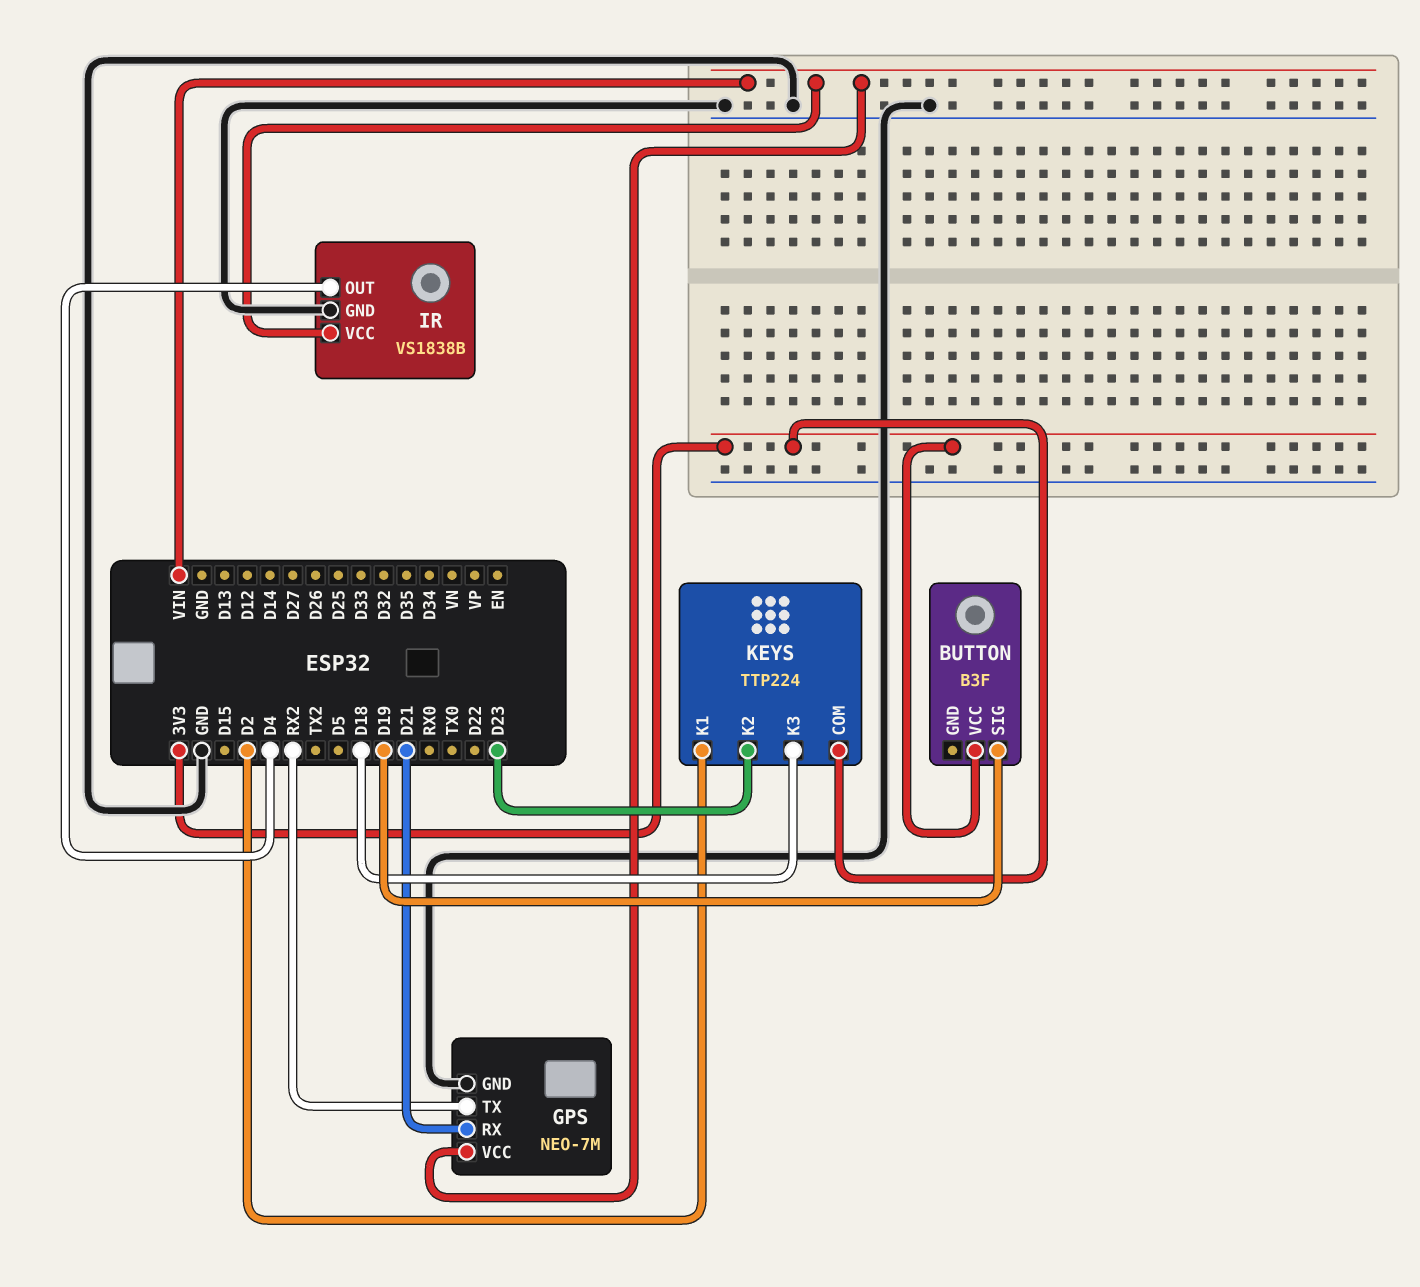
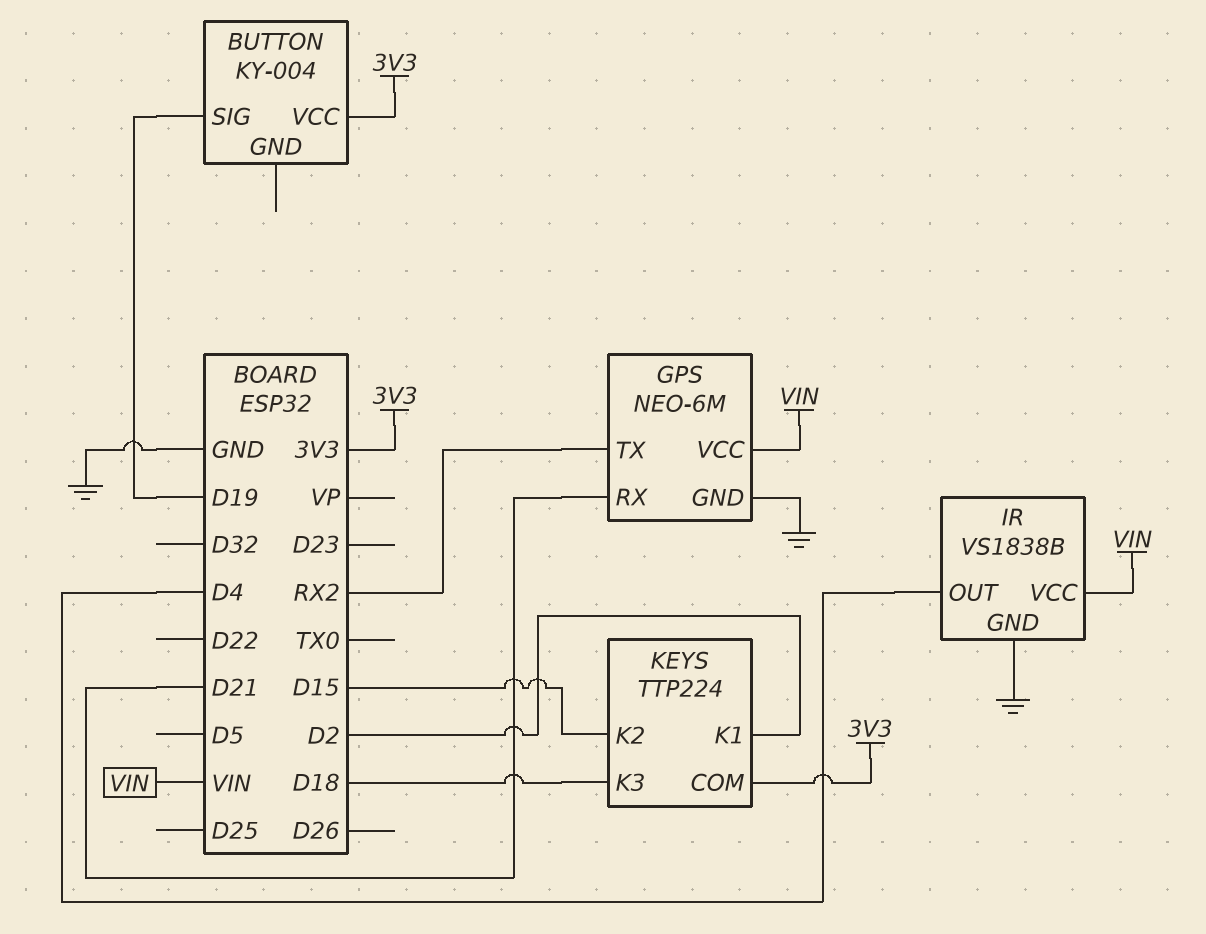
BUTTON: B3F -> KY-004
GPS: NEO-7M -> NEO-6M
KEYS pin K2: D23 -> D15

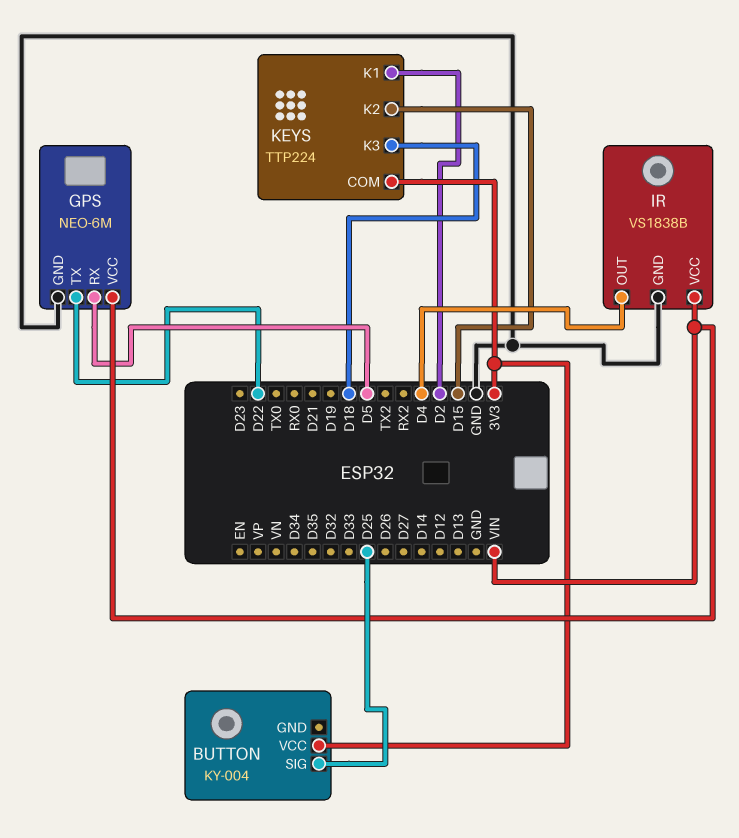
BUTTON pin SIG: D19 -> D25
GPS pin RX: D21 -> D5
GPS pin TX: RX2 -> D22

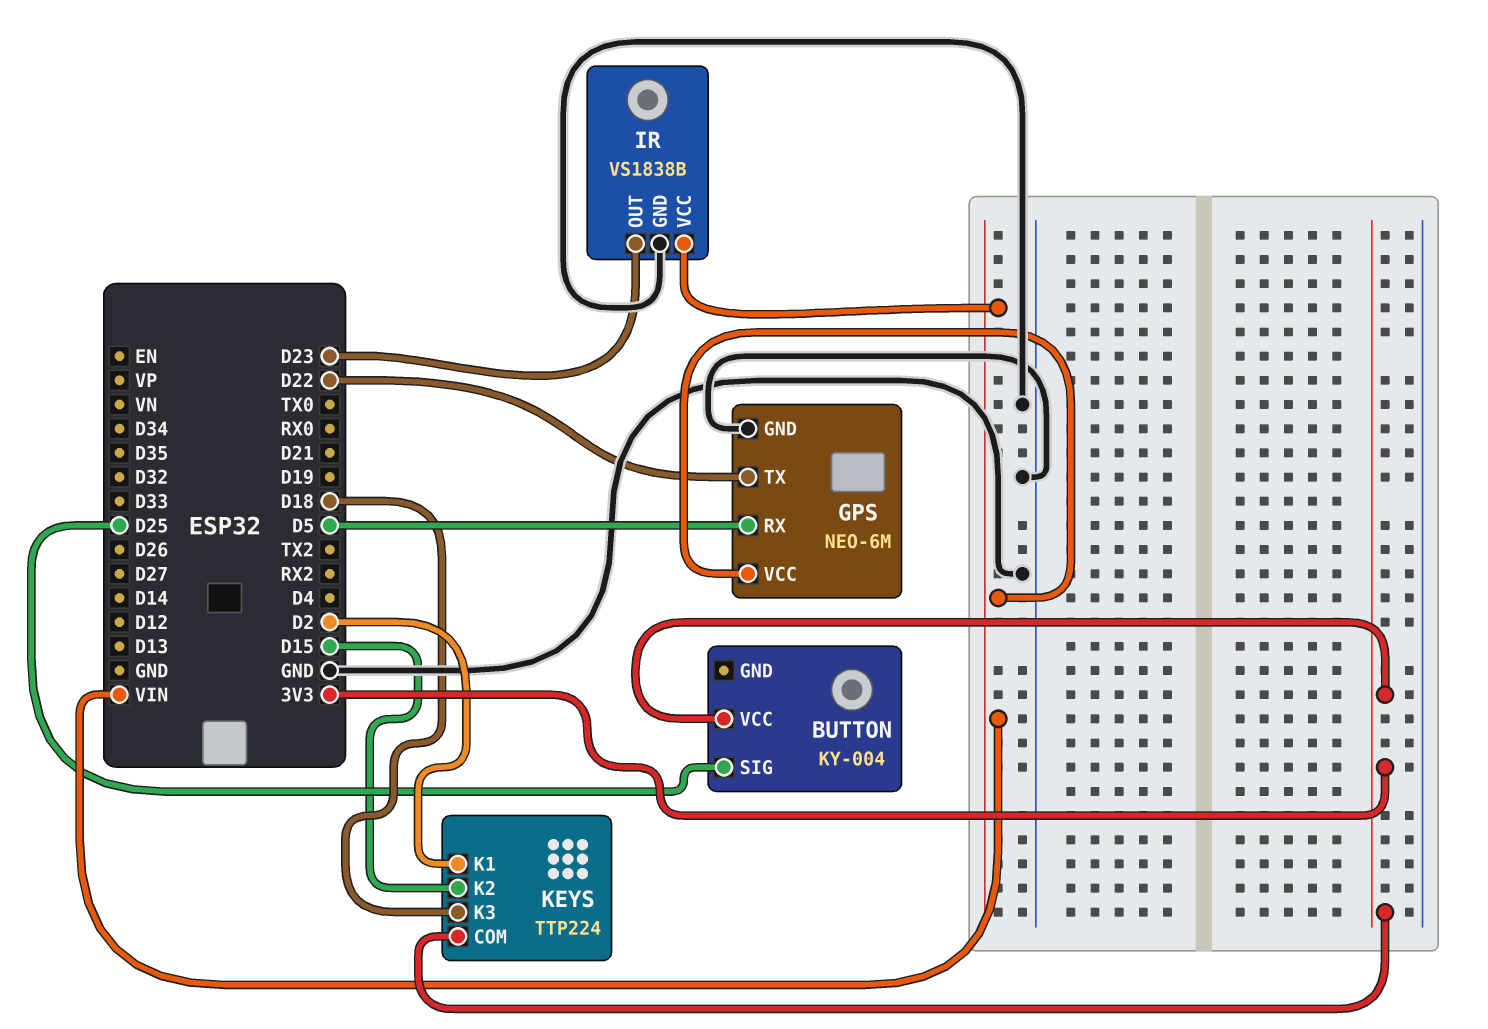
IR pin OUT: D4 -> D23

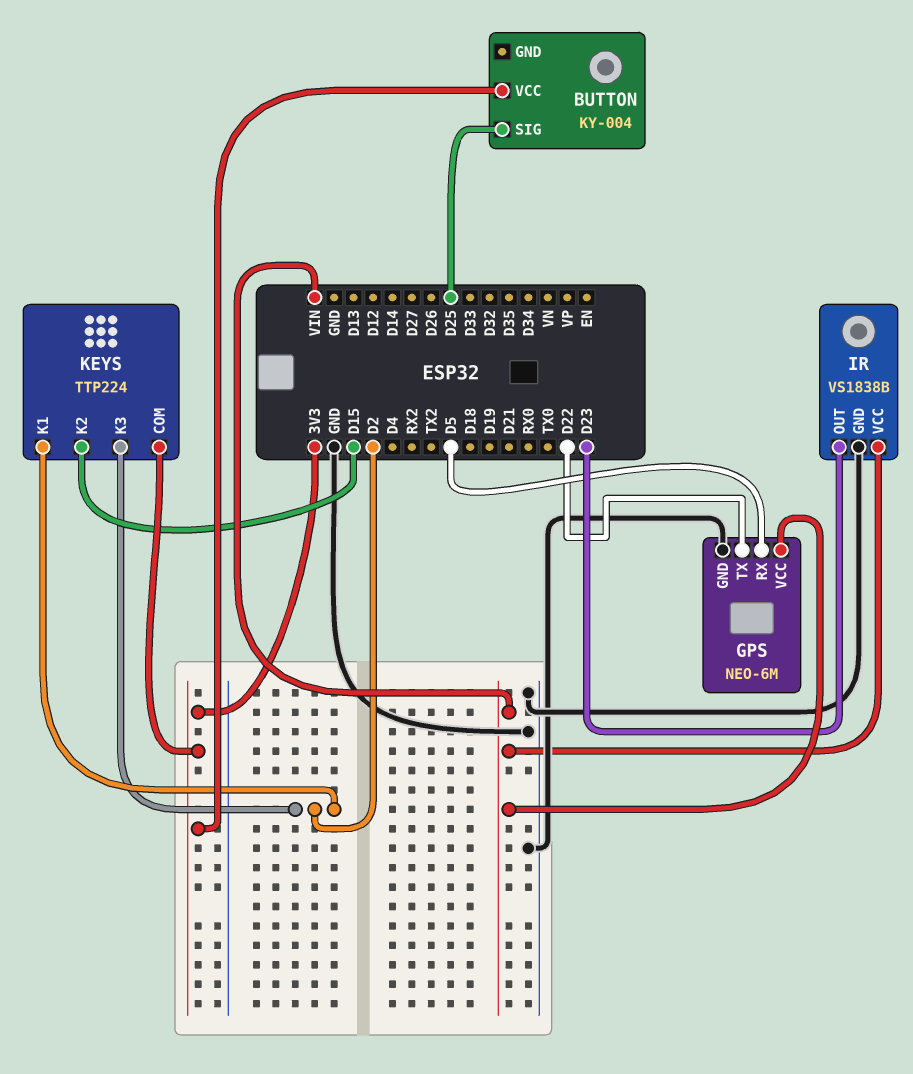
KEYS pin K3: D18 -> D2

